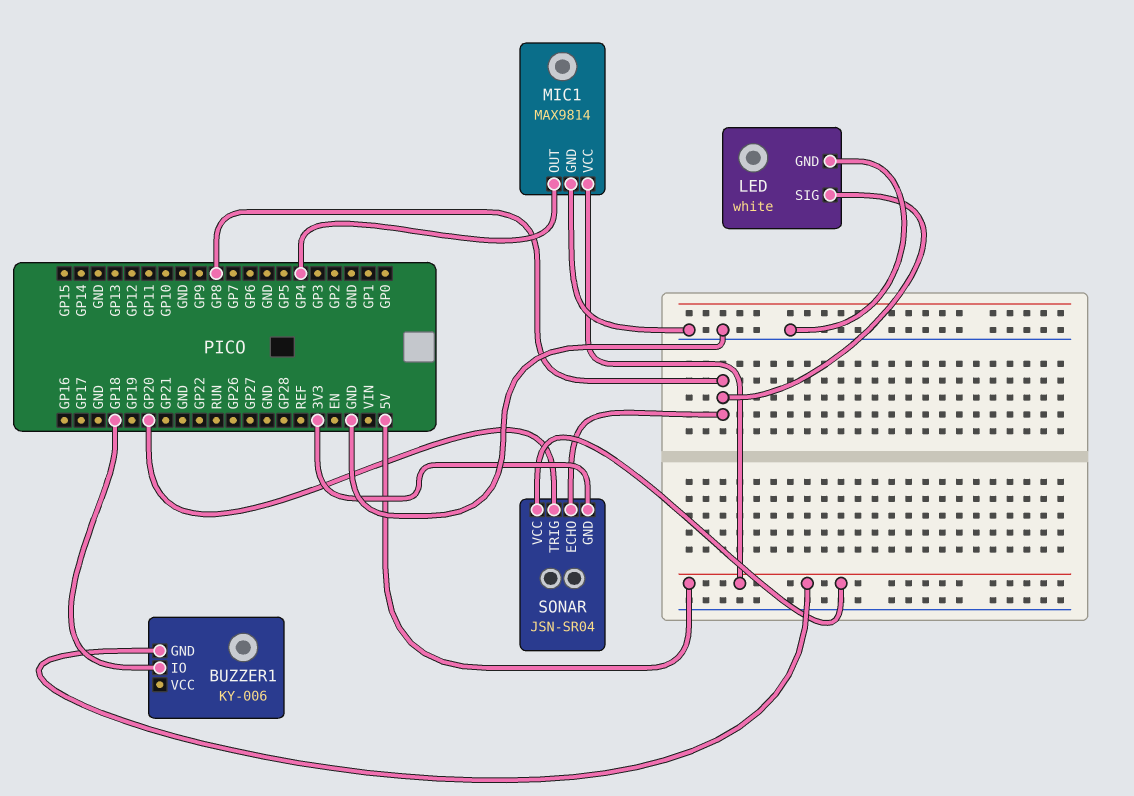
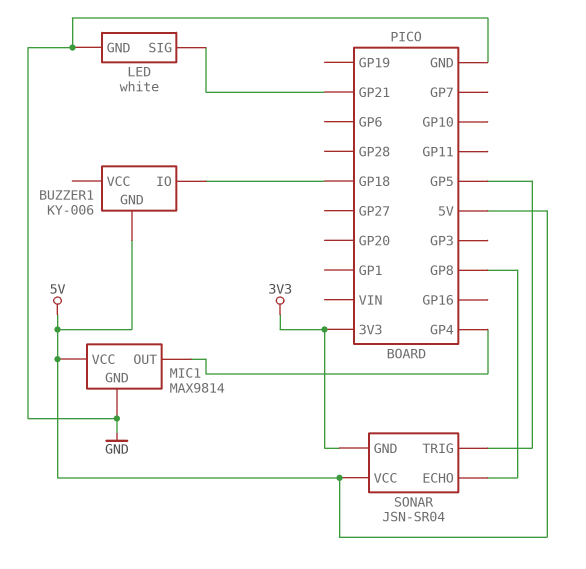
LED pin SIG: GP8 -> GP21
SONAR pin TRIG: GP20 -> GP5

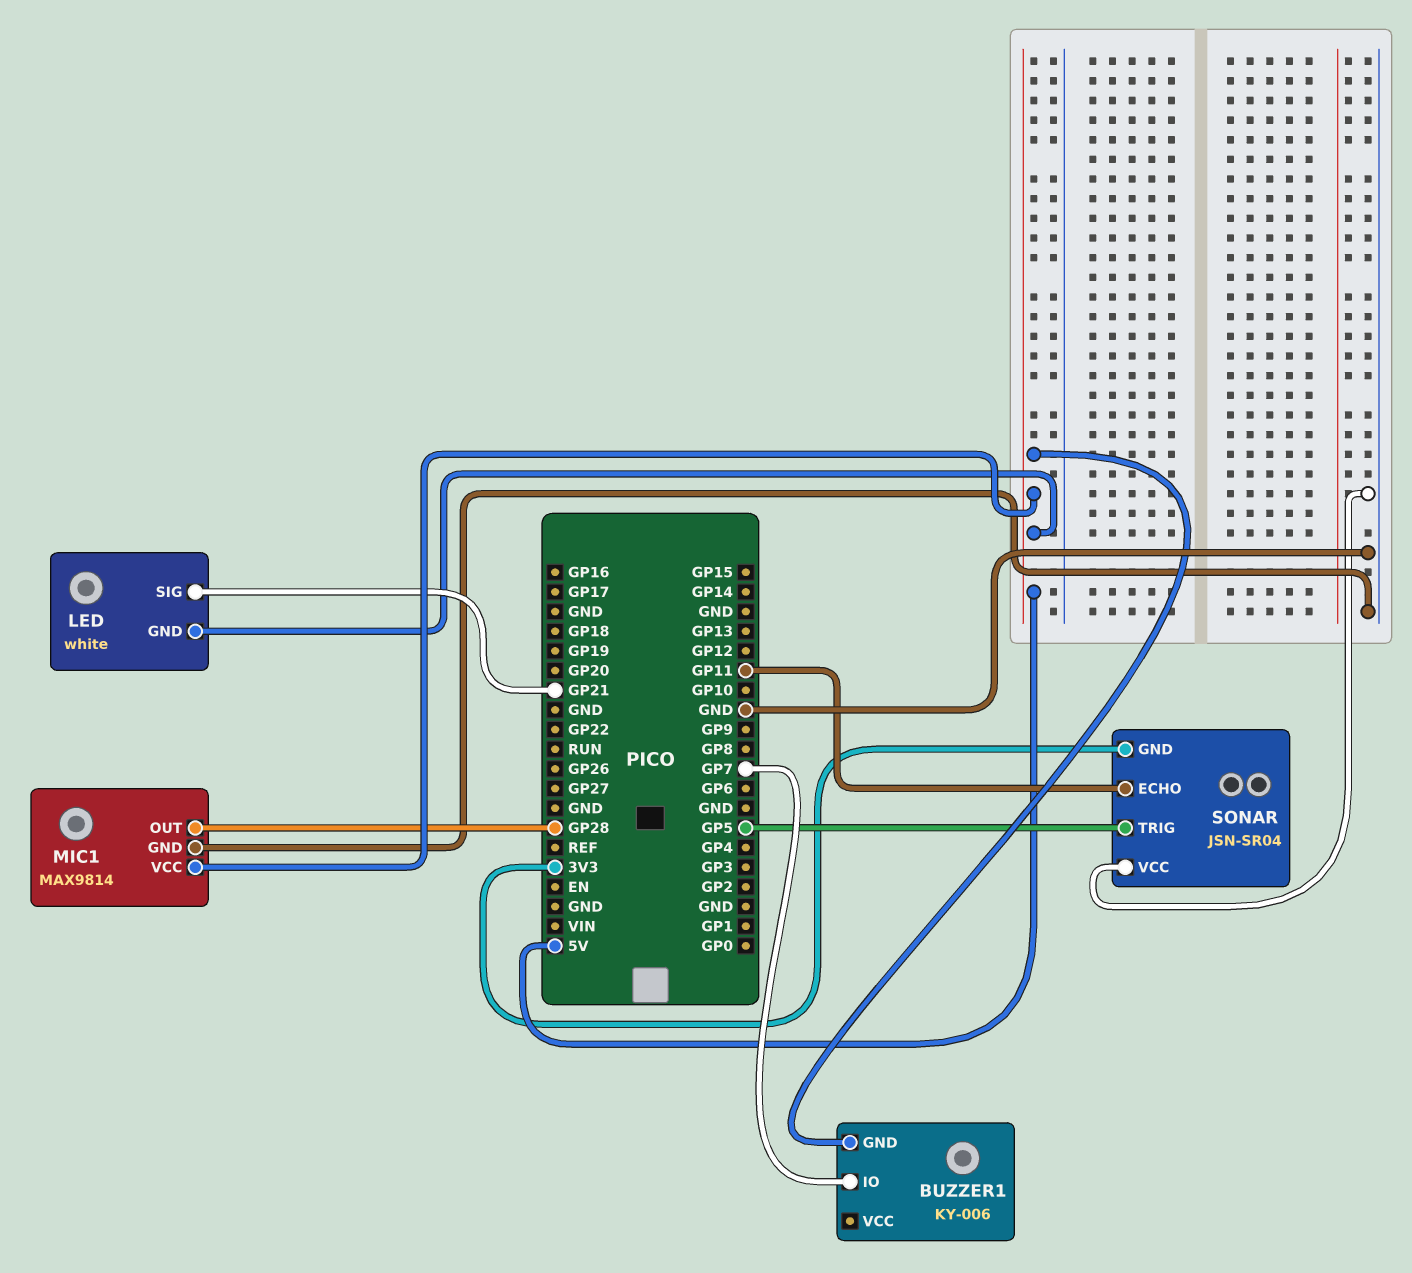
BUZZER1 pin IO: GP18 -> GP7
LED pin GND: GND -> 5V
MIC1 pin OUT: GP4 -> GP28
SONAR pin ECHO: GP8 -> GP11
SONAR pin VCC: 5V -> GND

